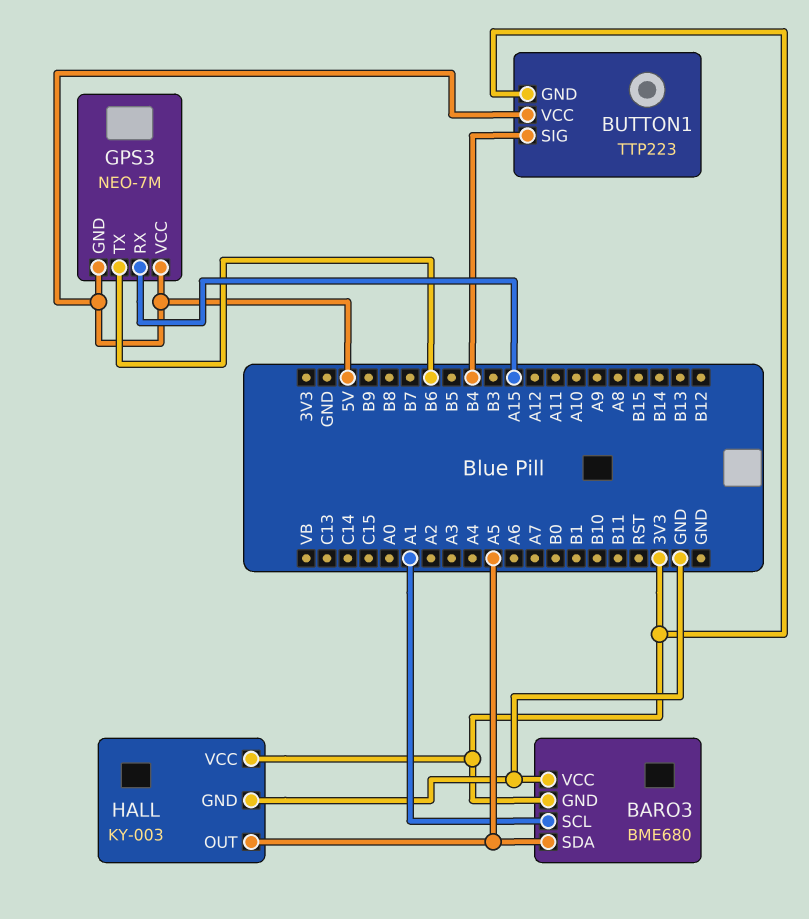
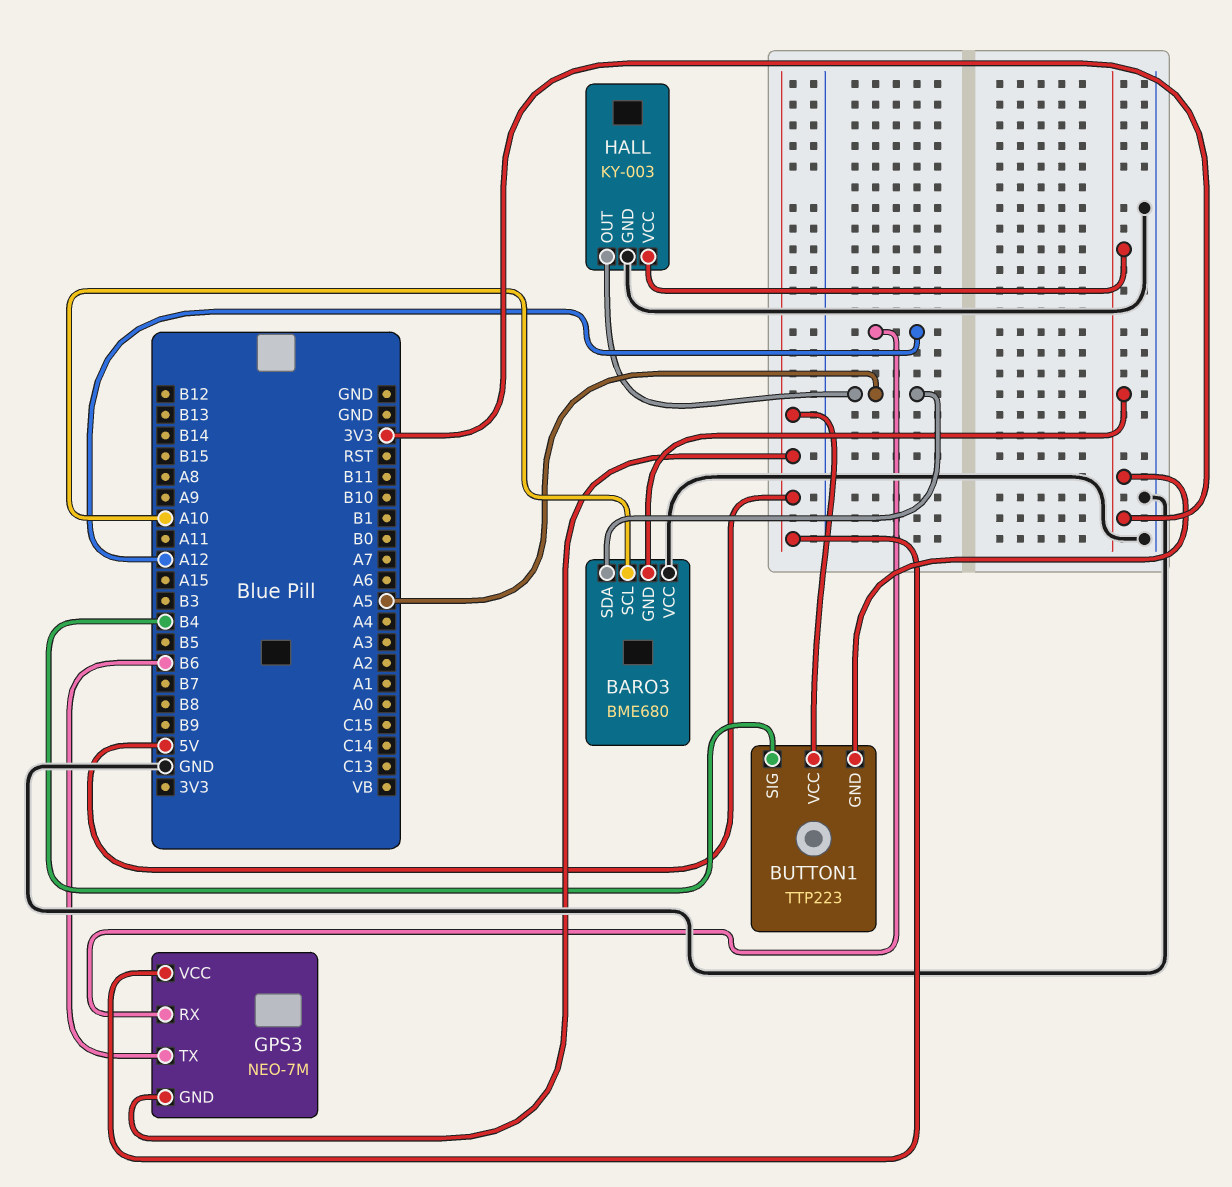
BARO3 pin SCL: A1 -> A10
GPS3 pin RX: A15 -> A12

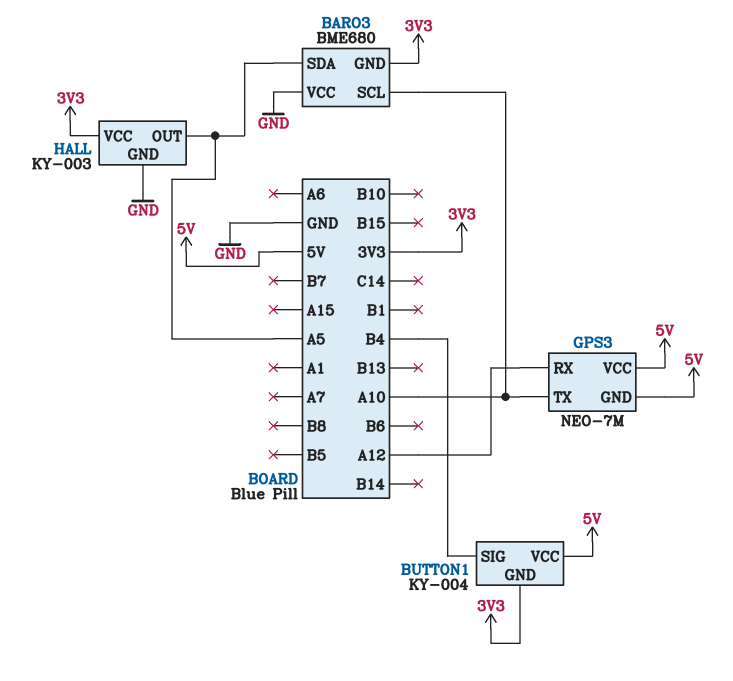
BUTTON1: TTP223 -> KY-004
GPS3 pin TX: B6 -> A10

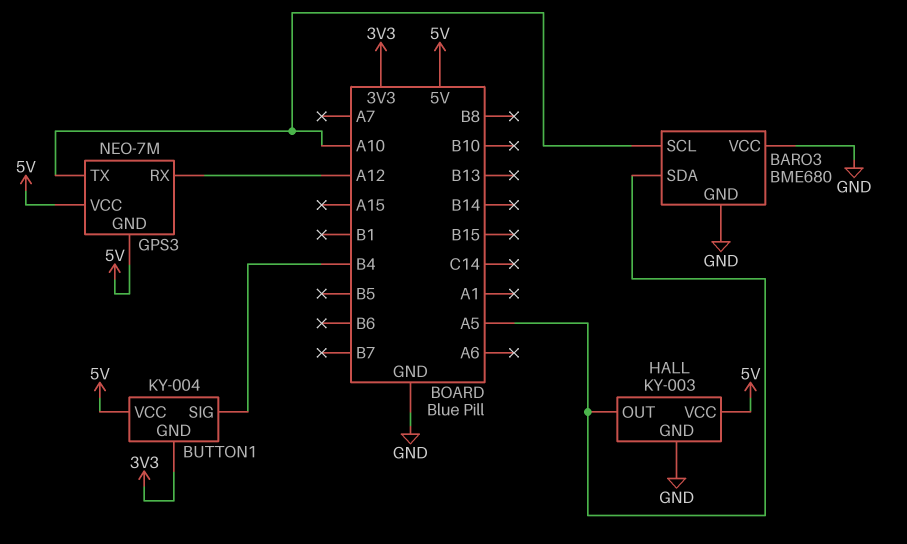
BARO3 pin GND: 3V3 -> GND
HALL pin VCC: 3V3 -> 5V

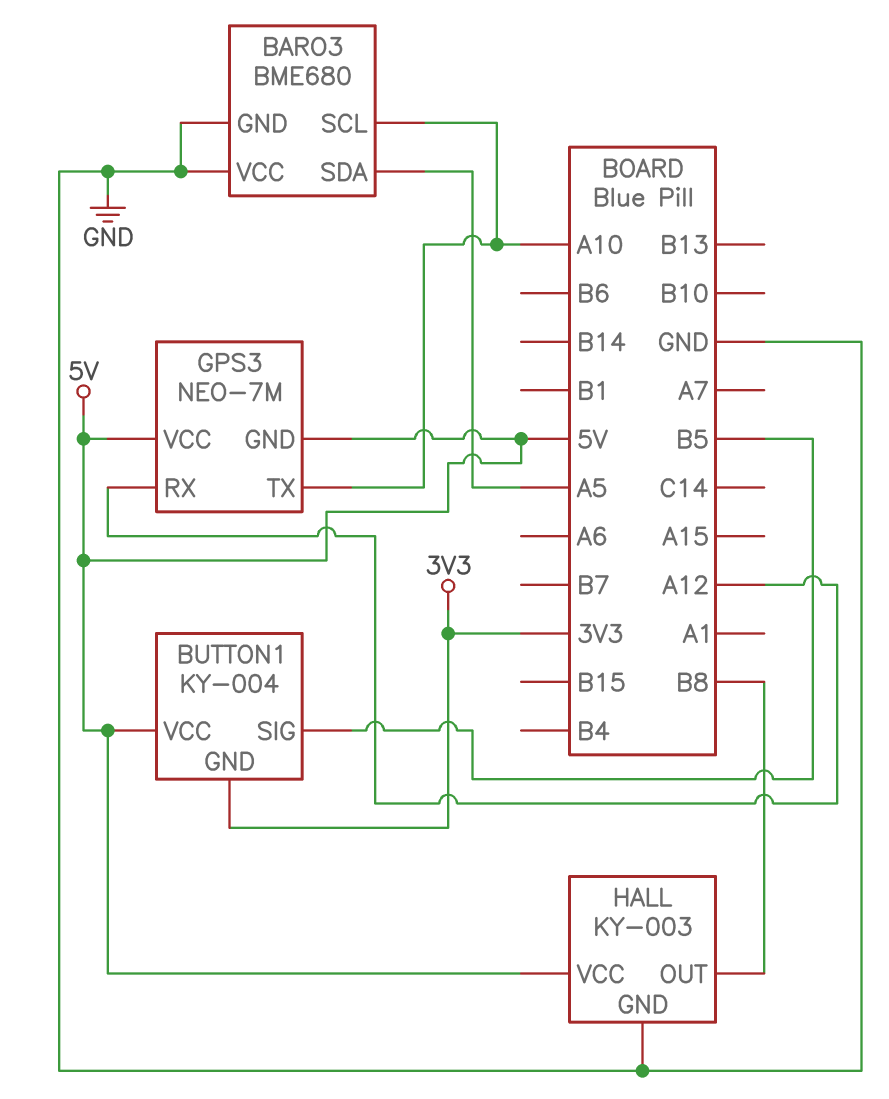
BUTTON1 pin SIG: B4 -> B5
HALL pin OUT: A5 -> B8

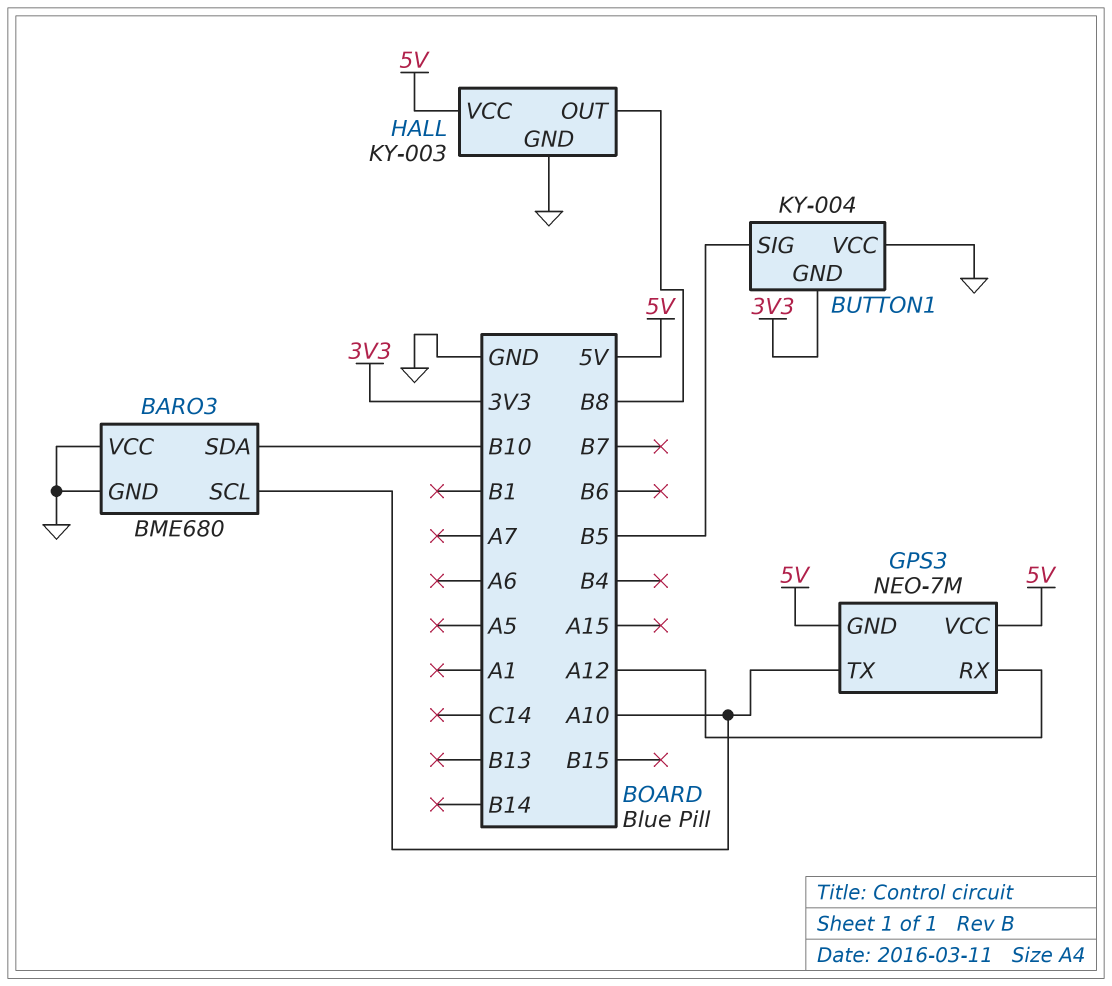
BARO3 pin SDA: A5 -> B10
BUTTON1 pin VCC: 5V -> GND

